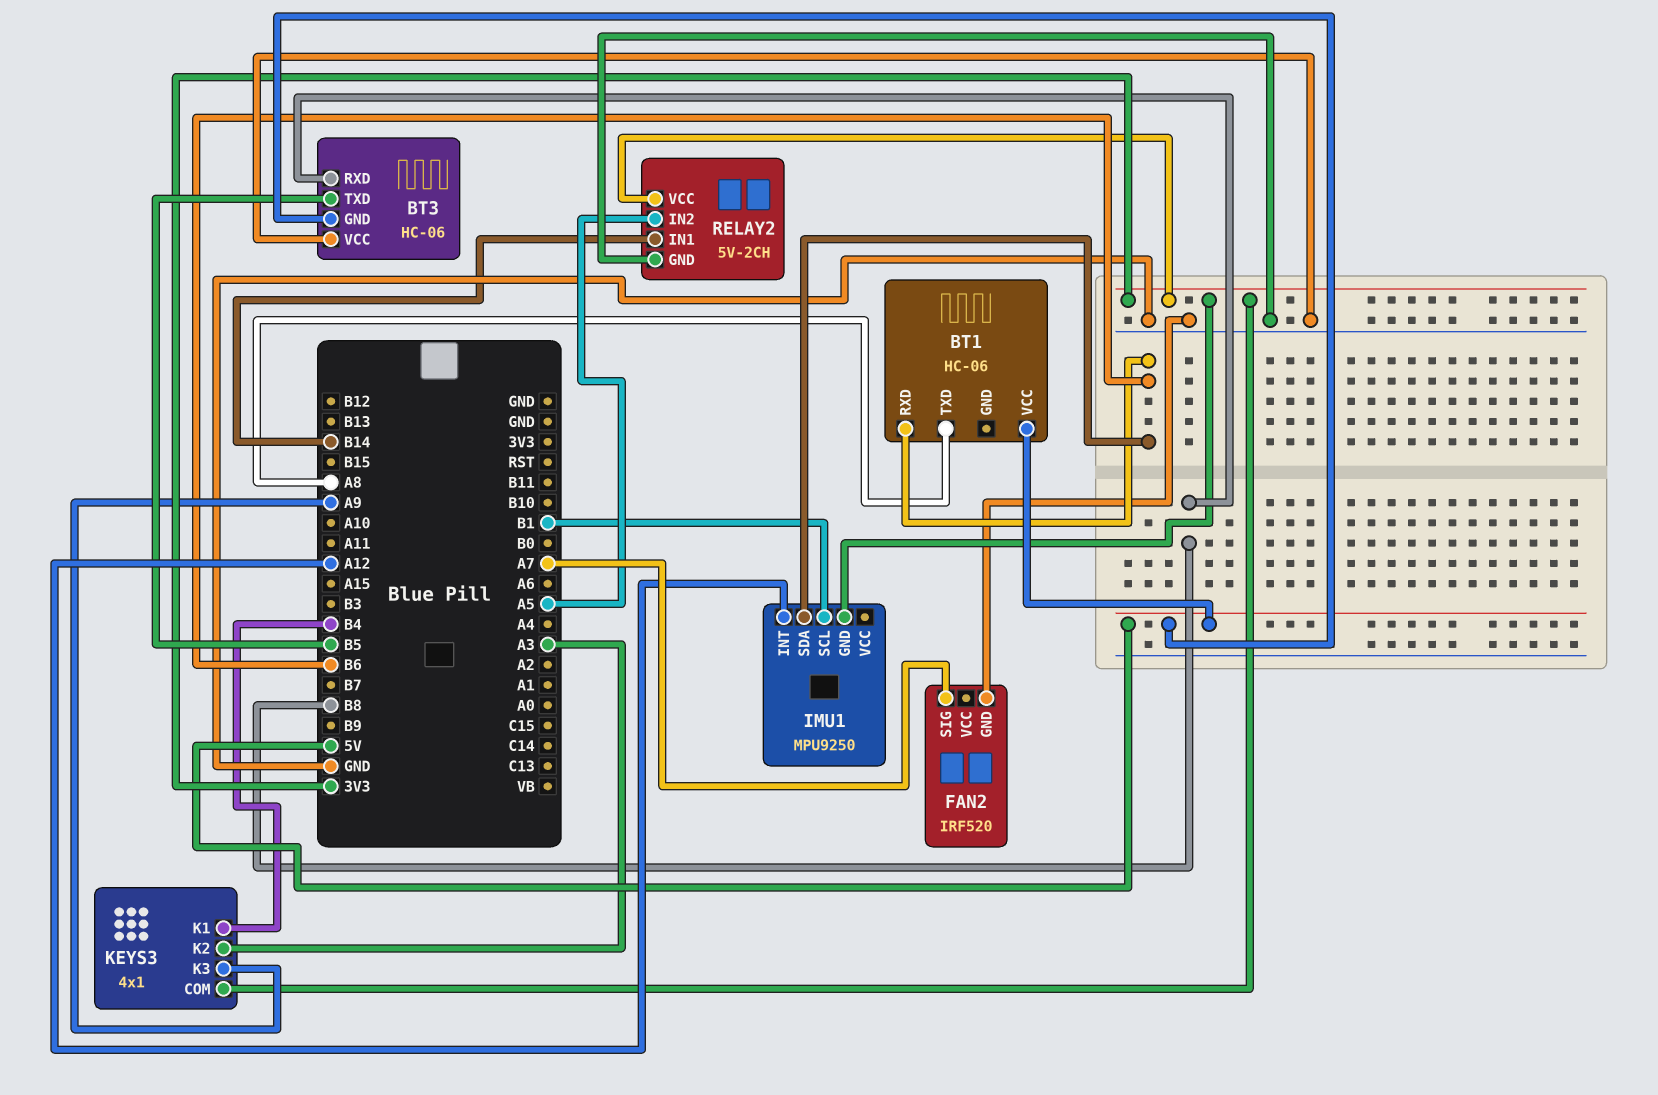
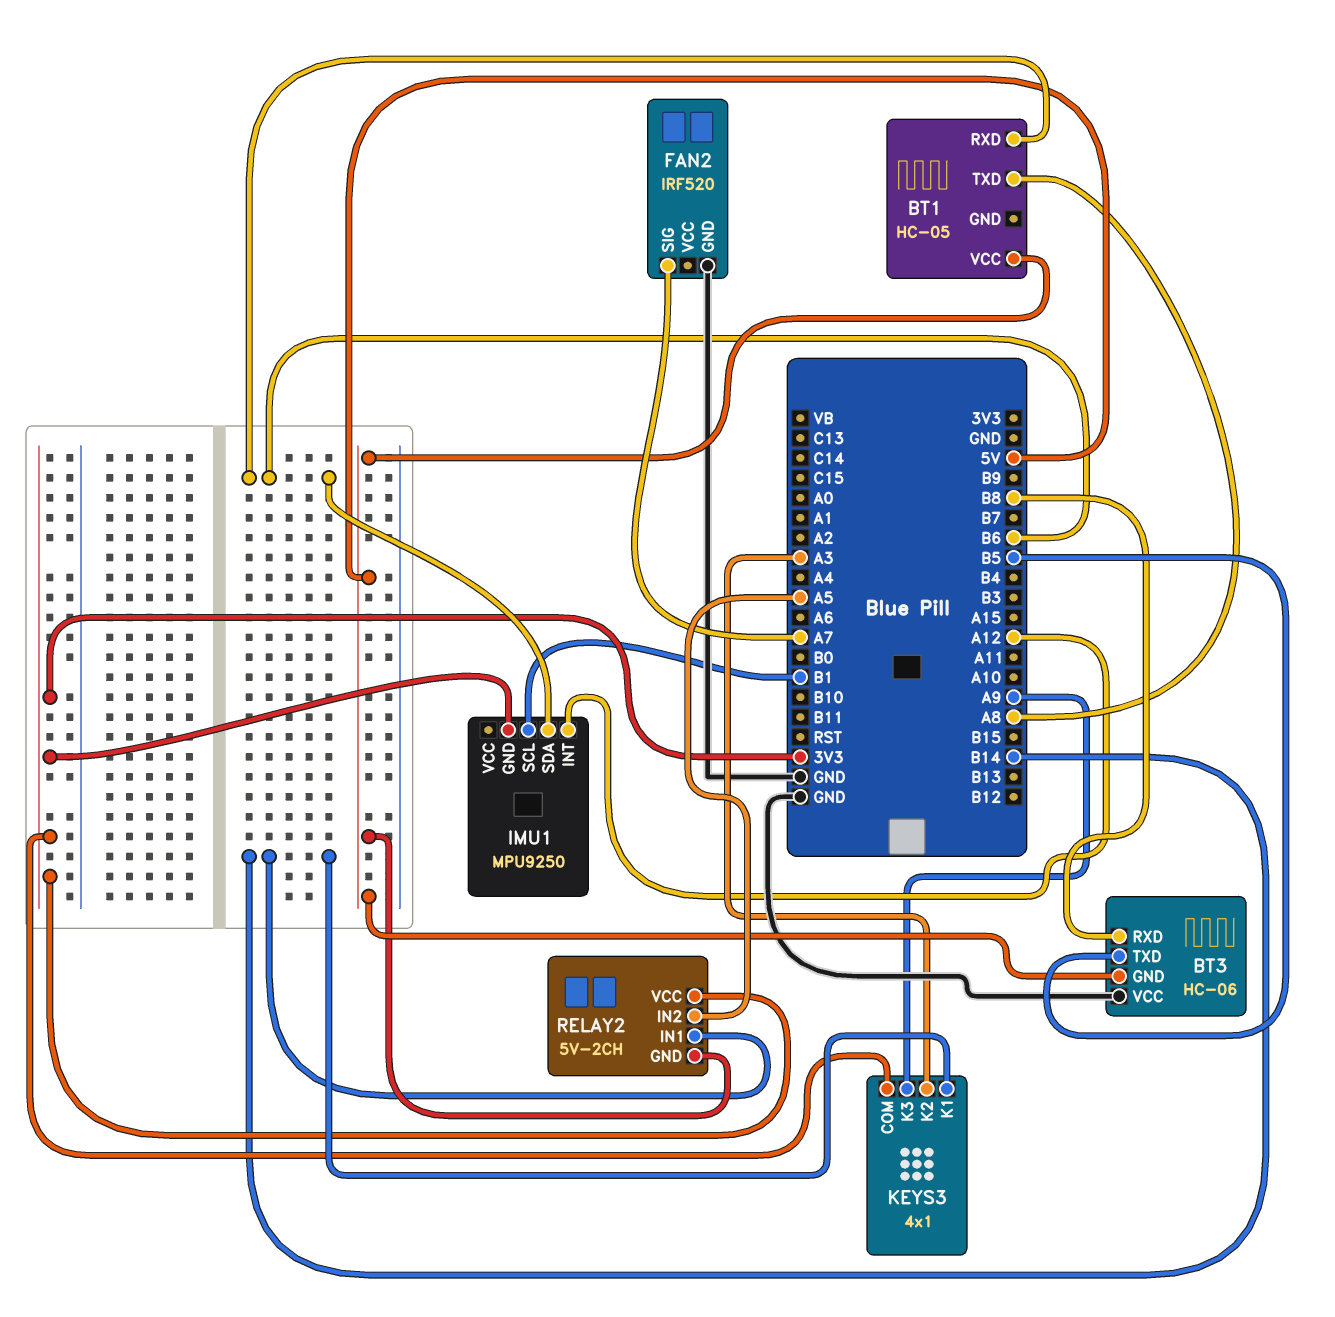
BT1: HC-06 -> HC-05
KEYS3 pin K1: B4 -> B14
RELAY2 pin GND: GND -> 5V

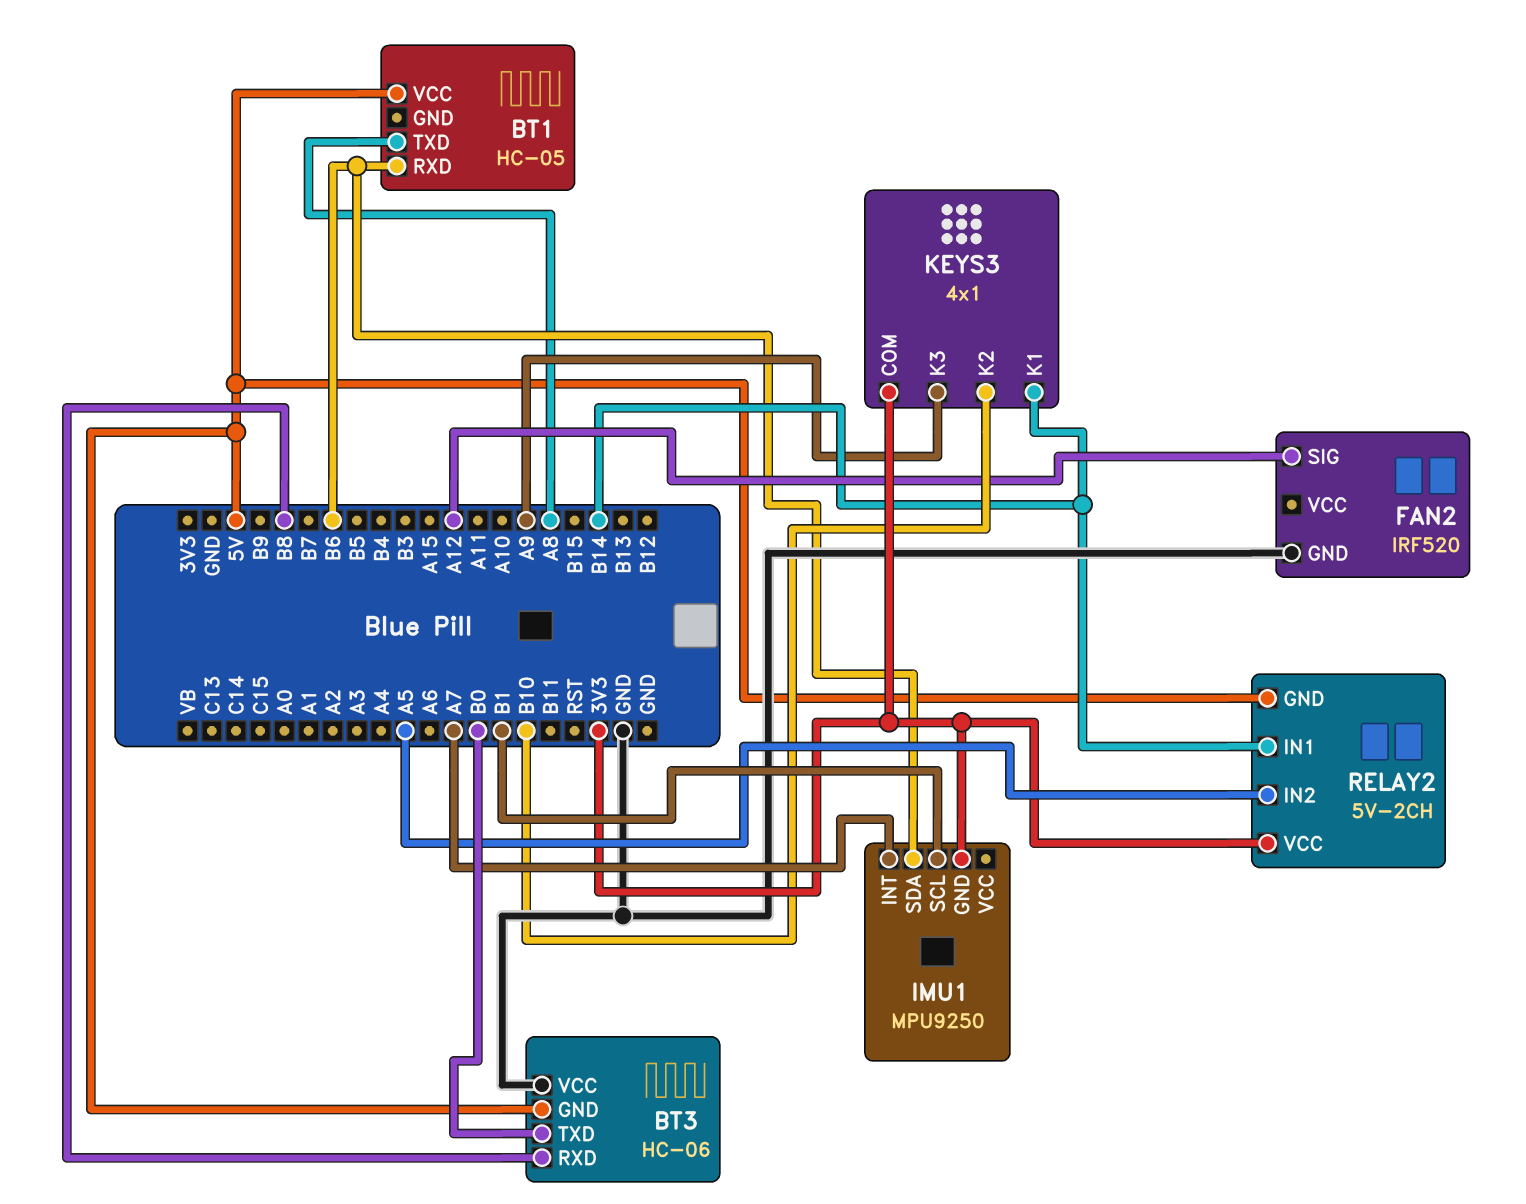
BT3 pin TXD: B5 -> B0
FAN2 pin SIG: A7 -> A12
IMU1 pin INT: A12 -> A7
KEYS3 pin K2: A3 -> B10

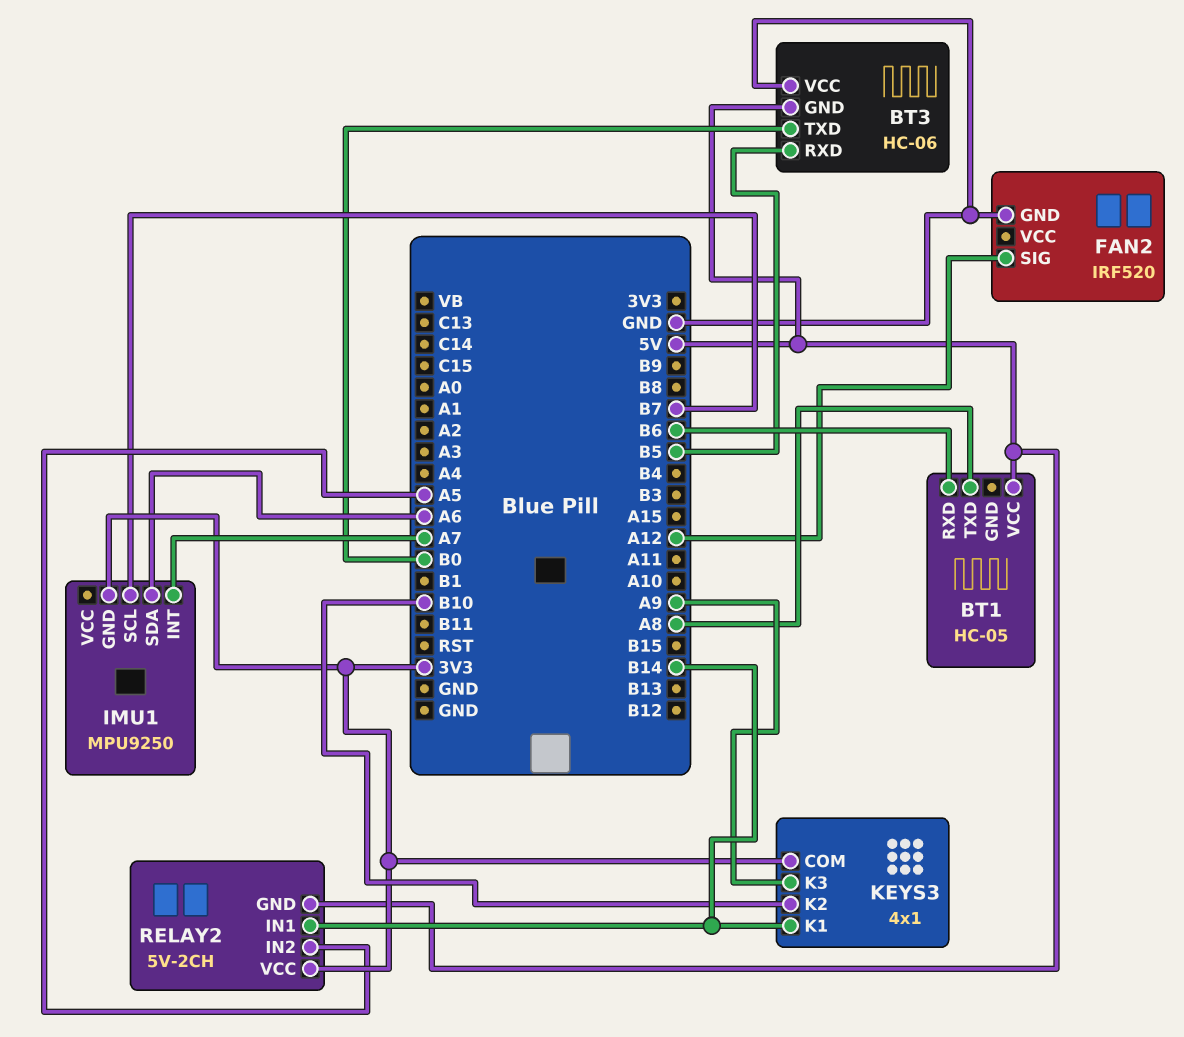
BT3 pin RXD: B8 -> B5
IMU1 pin SCL: B1 -> B7
IMU1 pin SDA: B6 -> A6

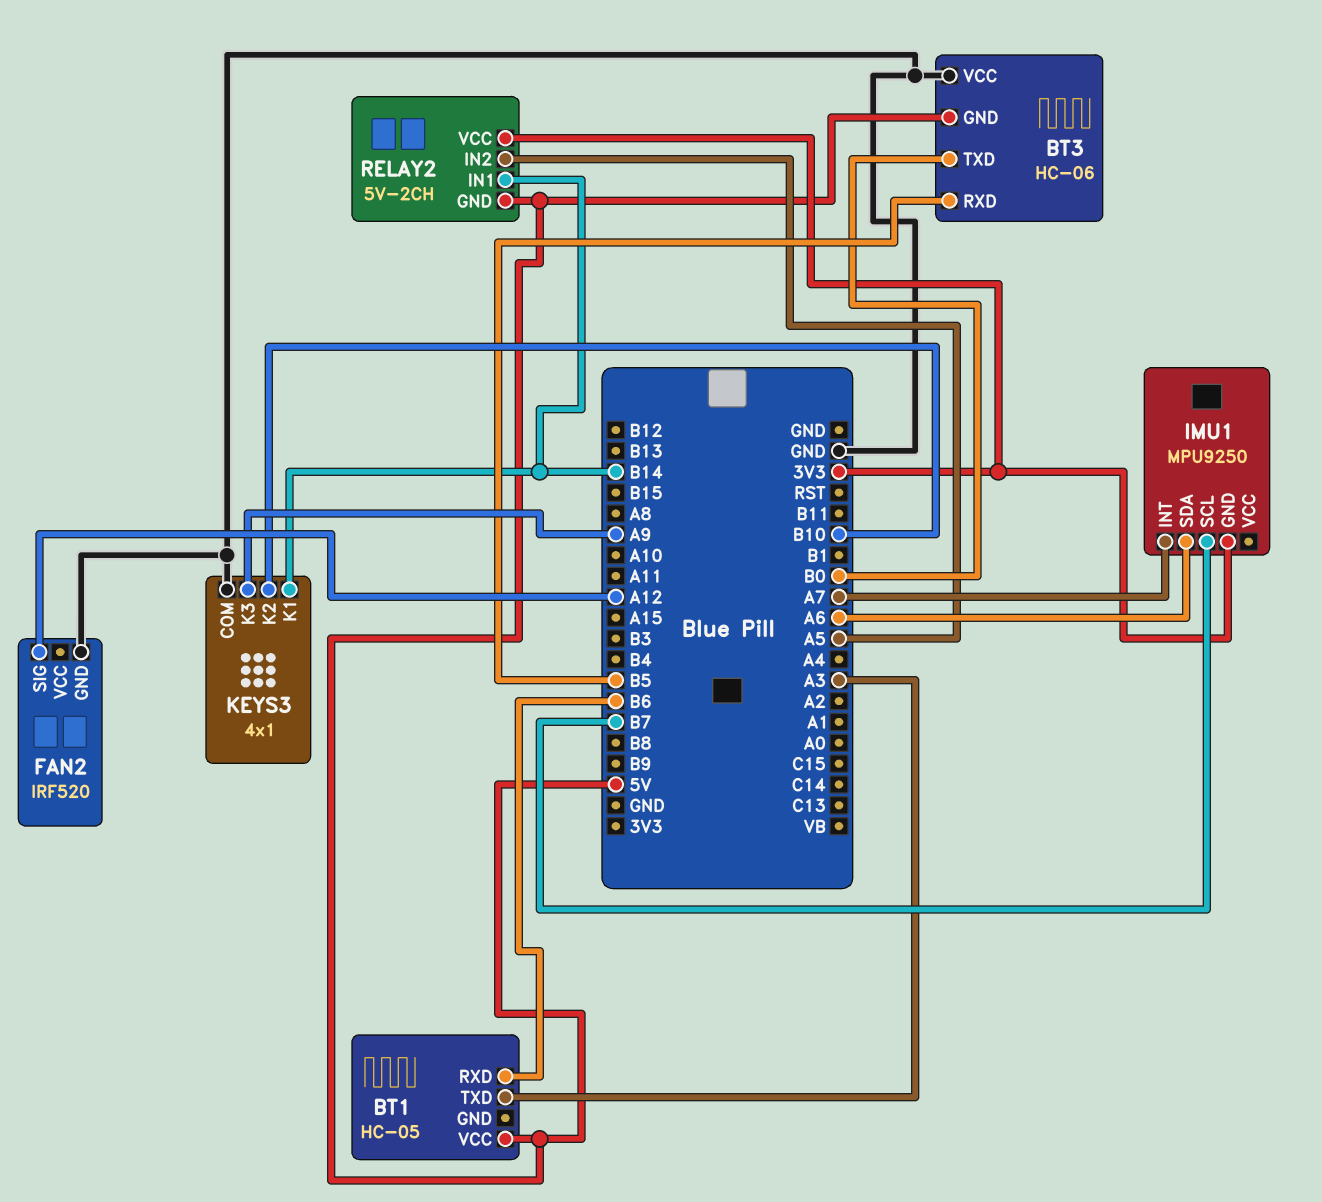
BT1 pin TXD: A8 -> A3
KEYS3 pin COM: 3V3 -> GND

